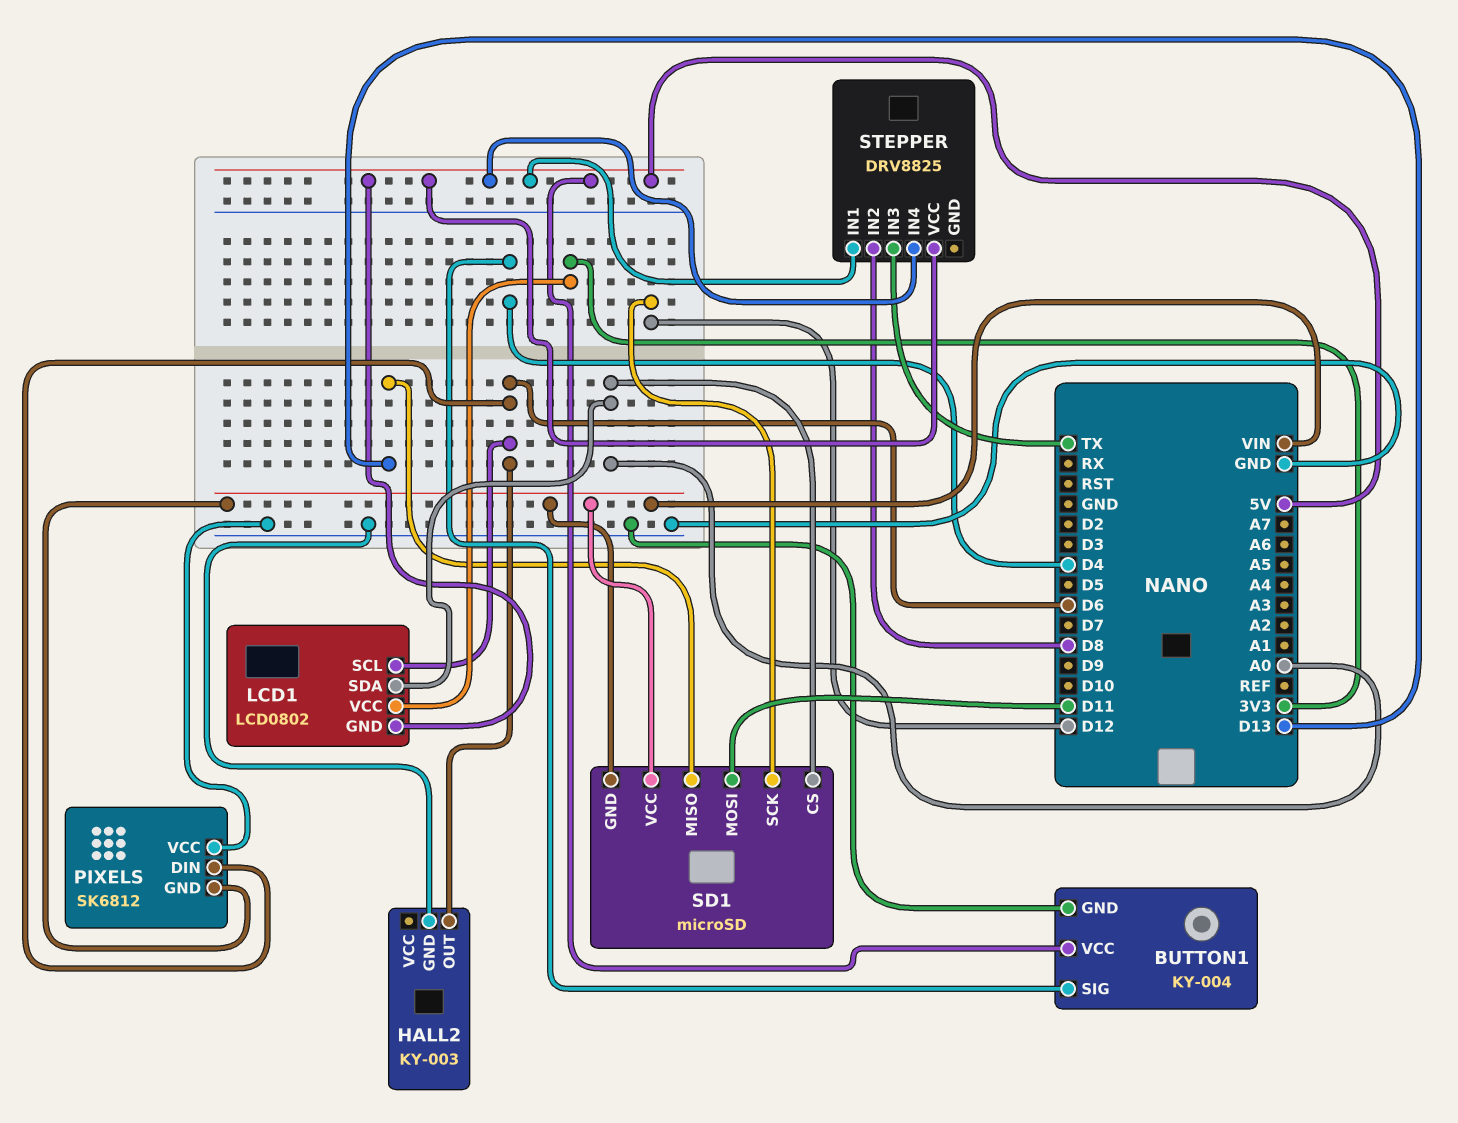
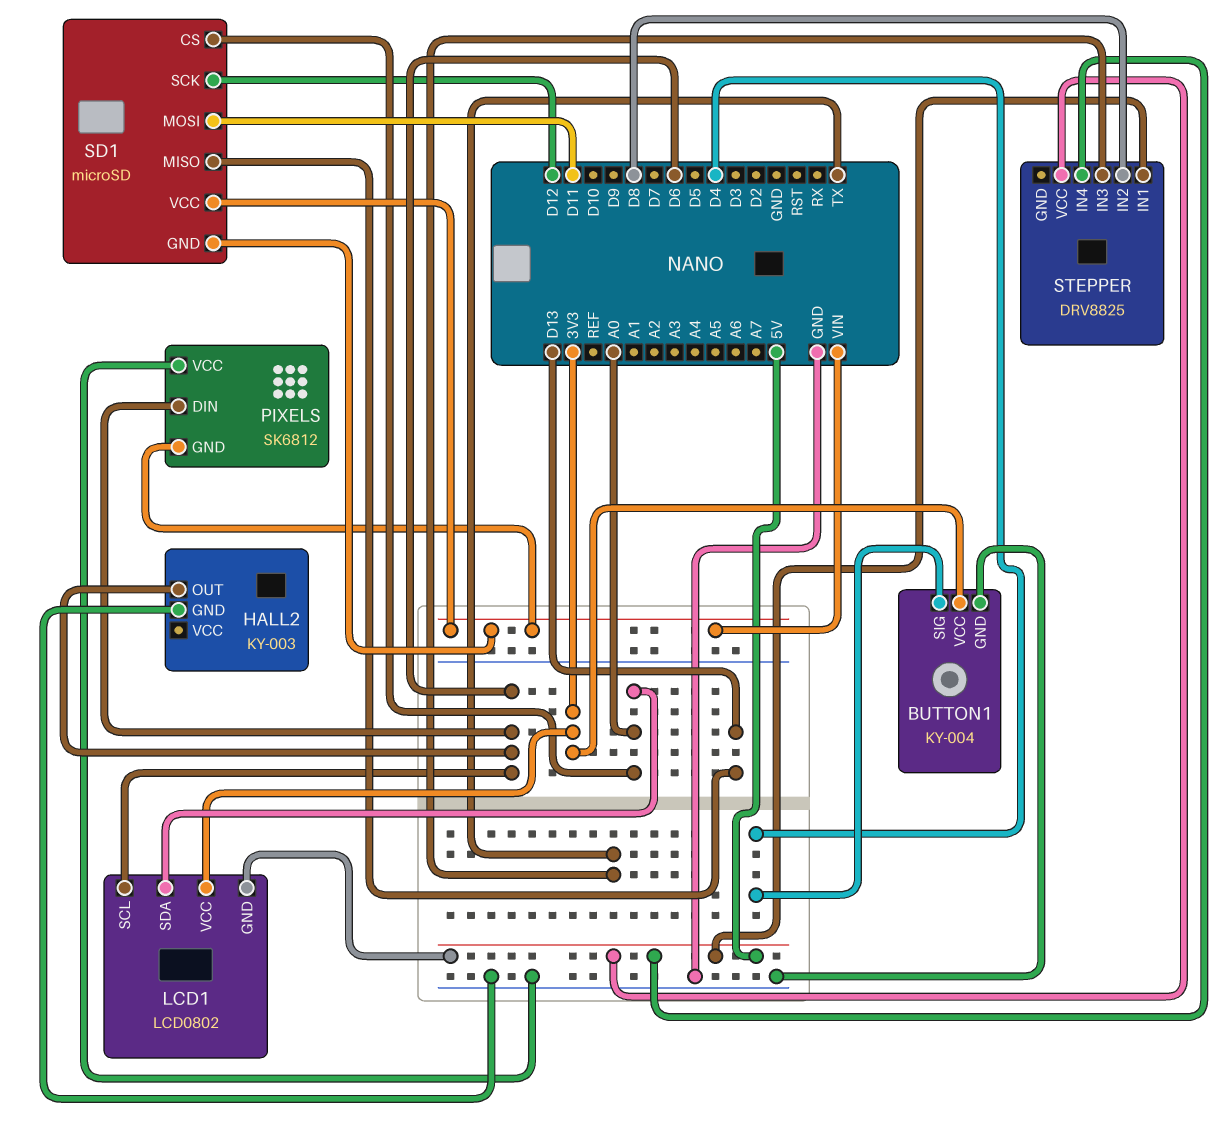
BUTTON1 pin VCC: 5V -> 3V3

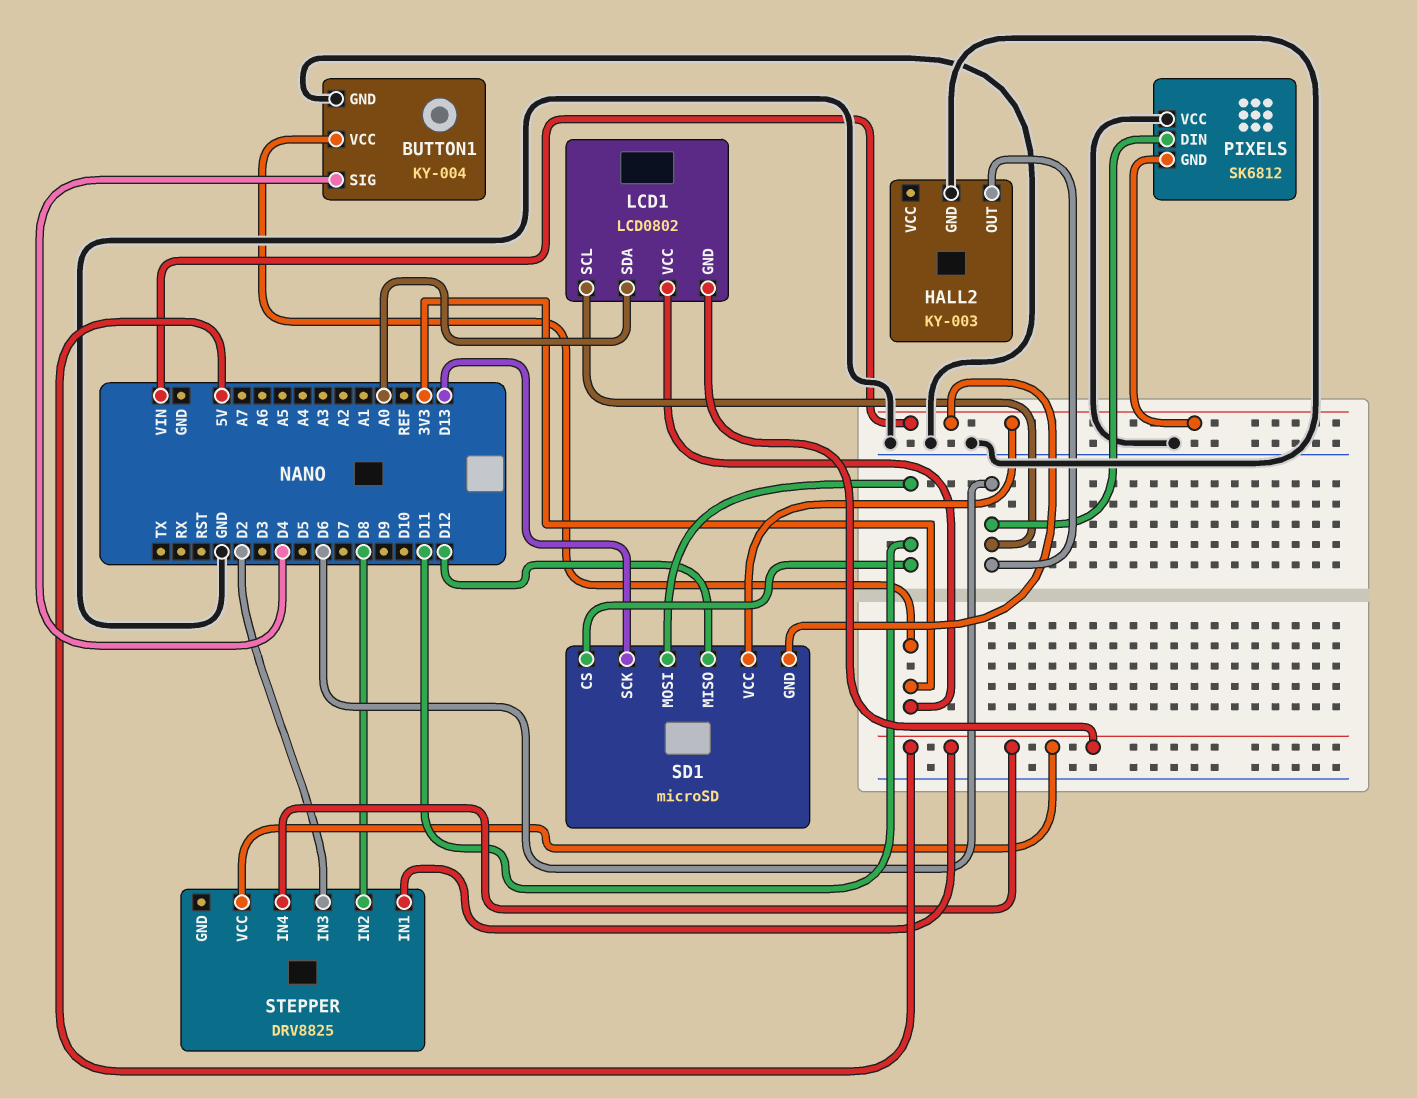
SD1 pin CS: A0 -> D11
SD1 pin MISO: D13 -> D12
SD1 pin SCK: D12 -> D13
STEPPER pin IN3: TX -> D2

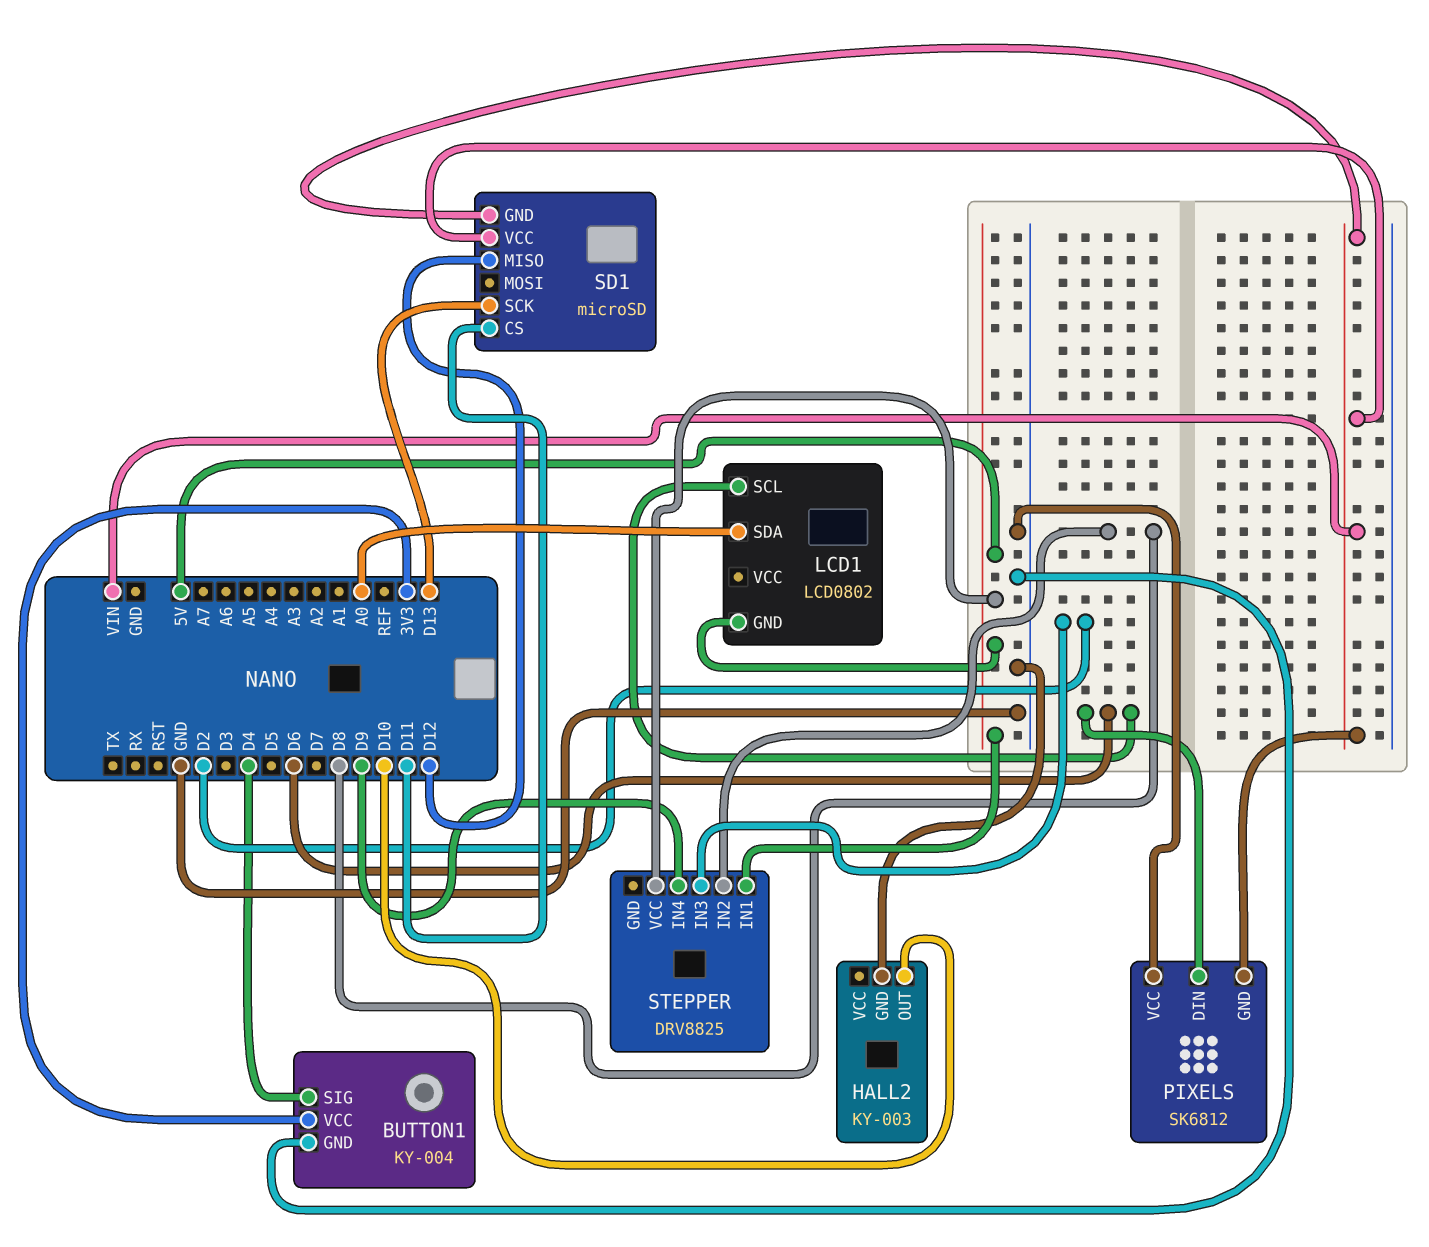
HALL2 pin OUT: D6 -> D10
LCD1 pin VCC: 3V3 -> none
SD1 pin MOSI: D11 -> none
STEPPER pin IN4: 5V -> D9

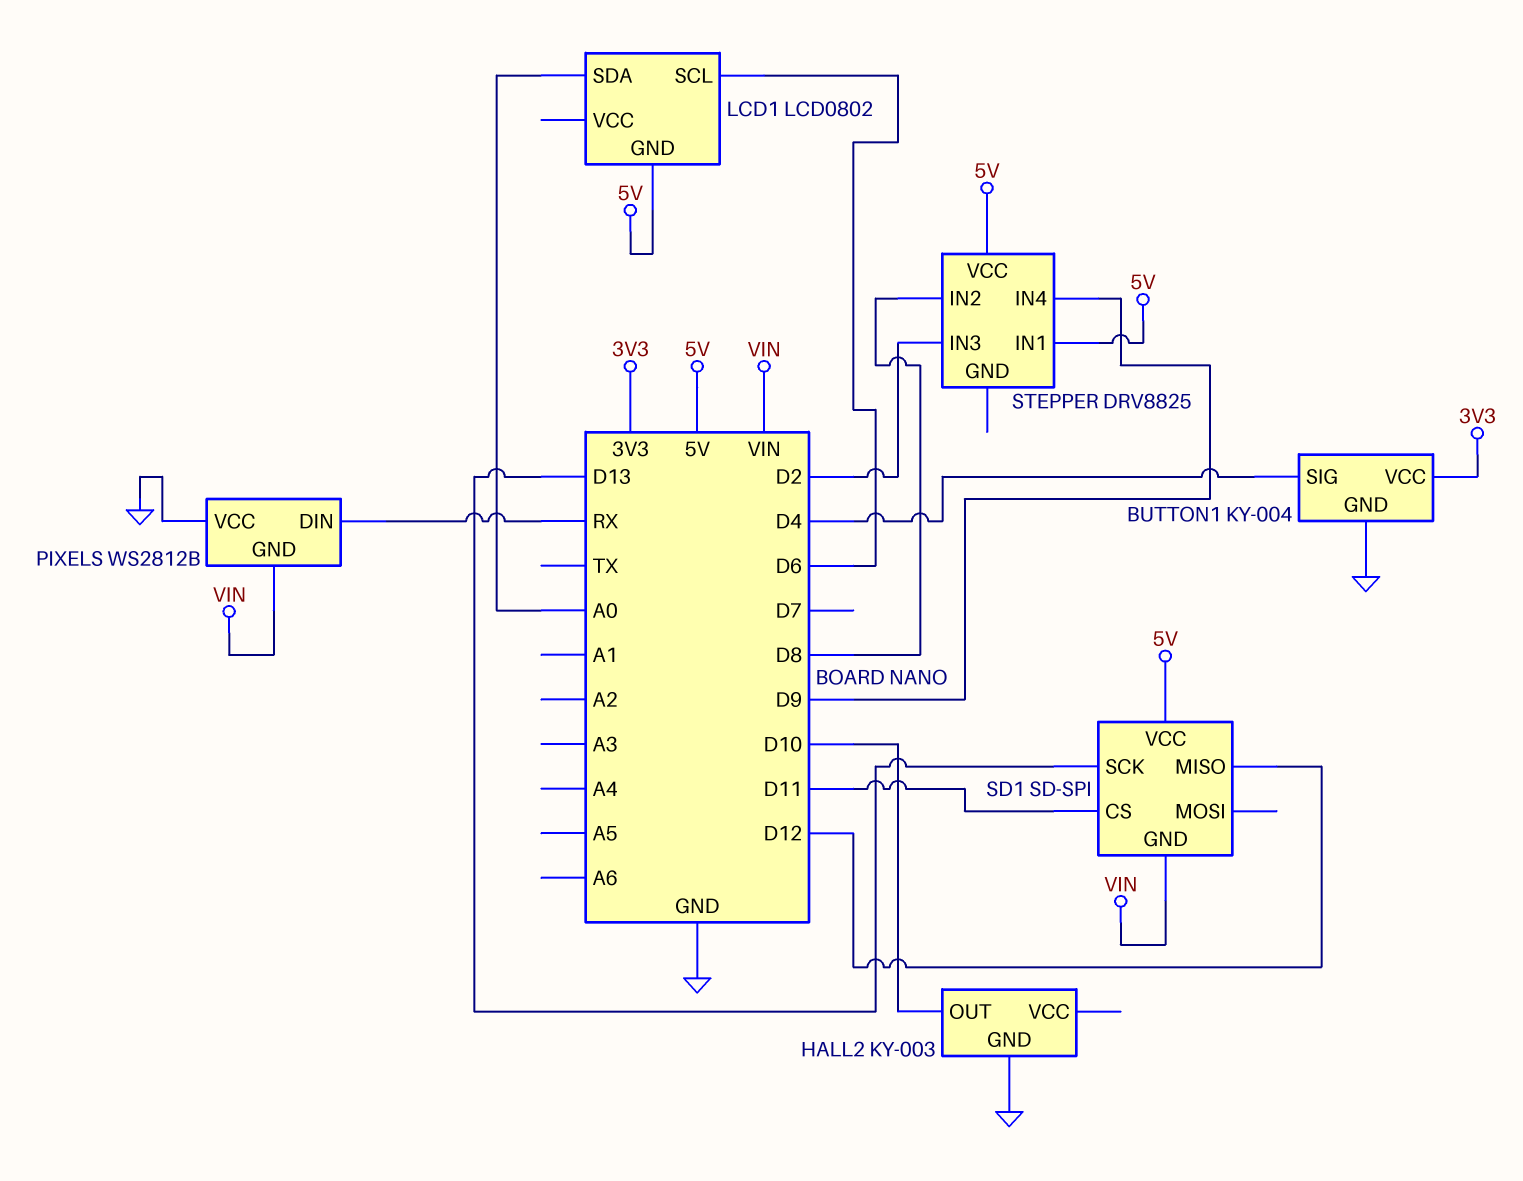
PIXELS: SK6812 -> WS2812B
PIXELS pin DIN: D6 -> RX
SD1: microSD -> SD-SPI
SD1 pin VCC: VIN -> 5V

